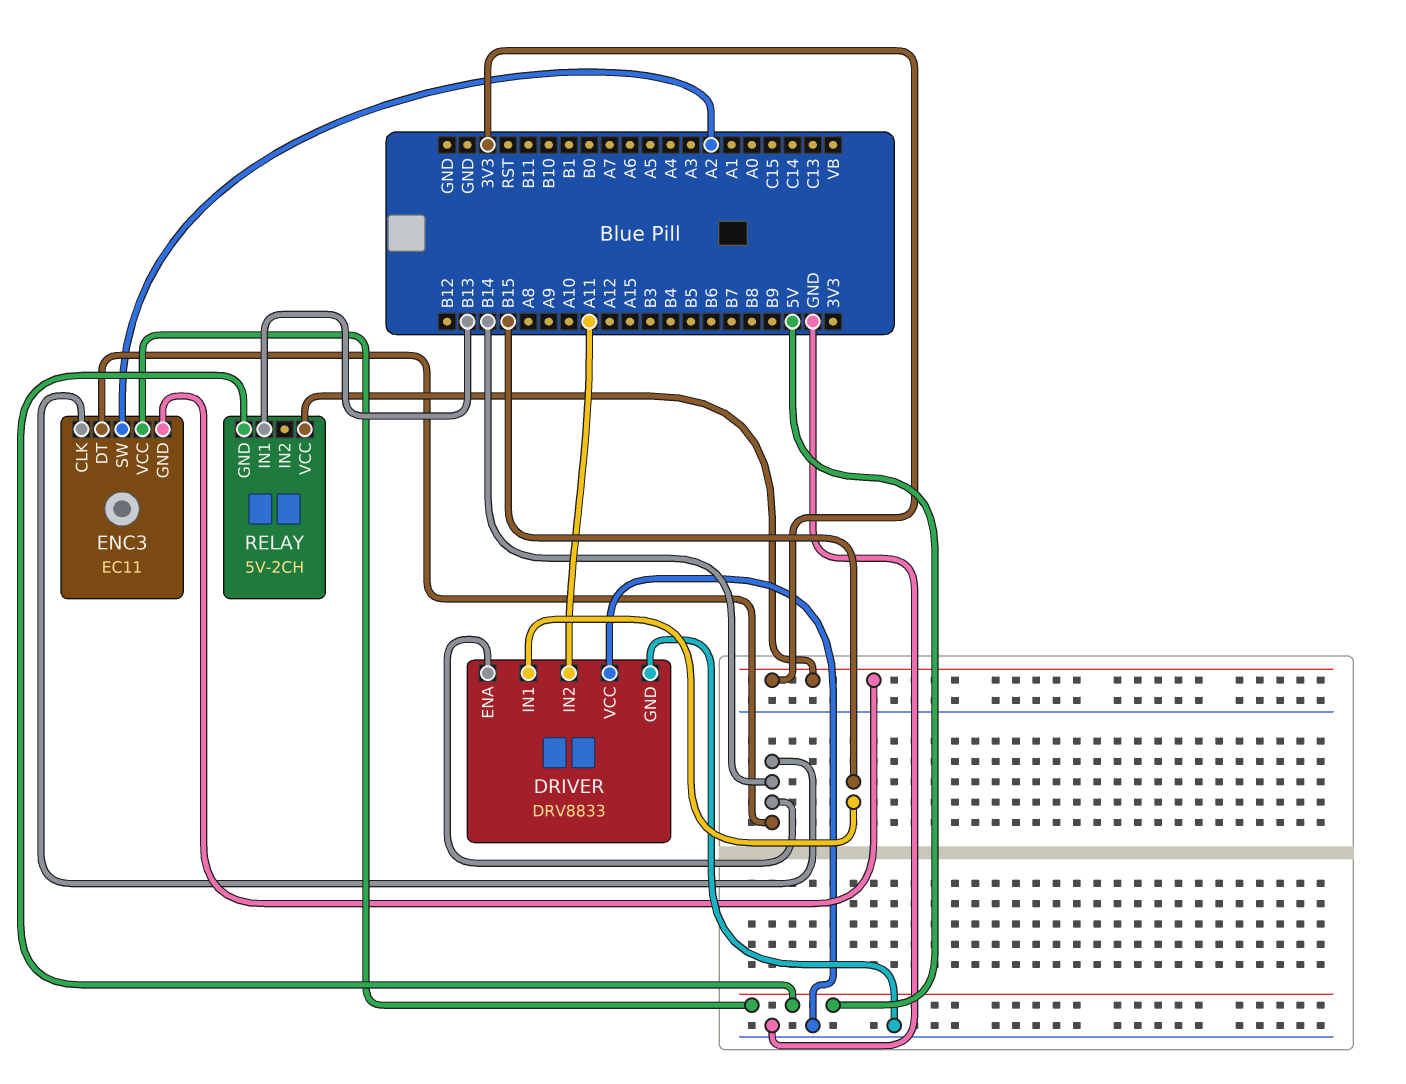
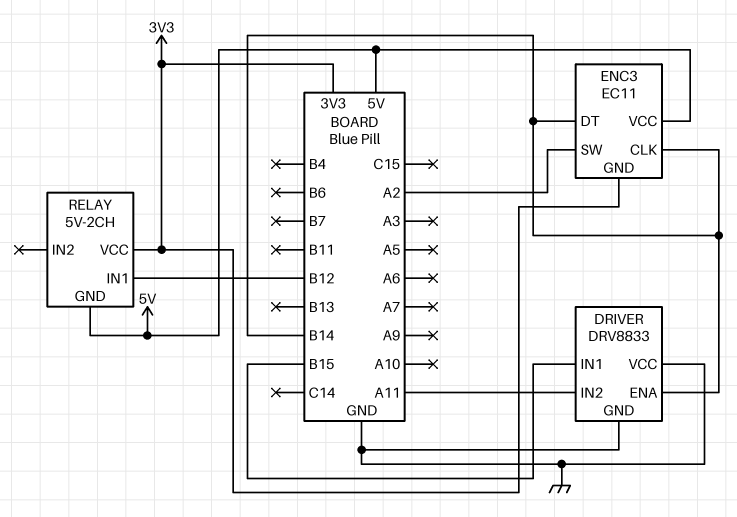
RELAY pin IN1: B13 -> B12

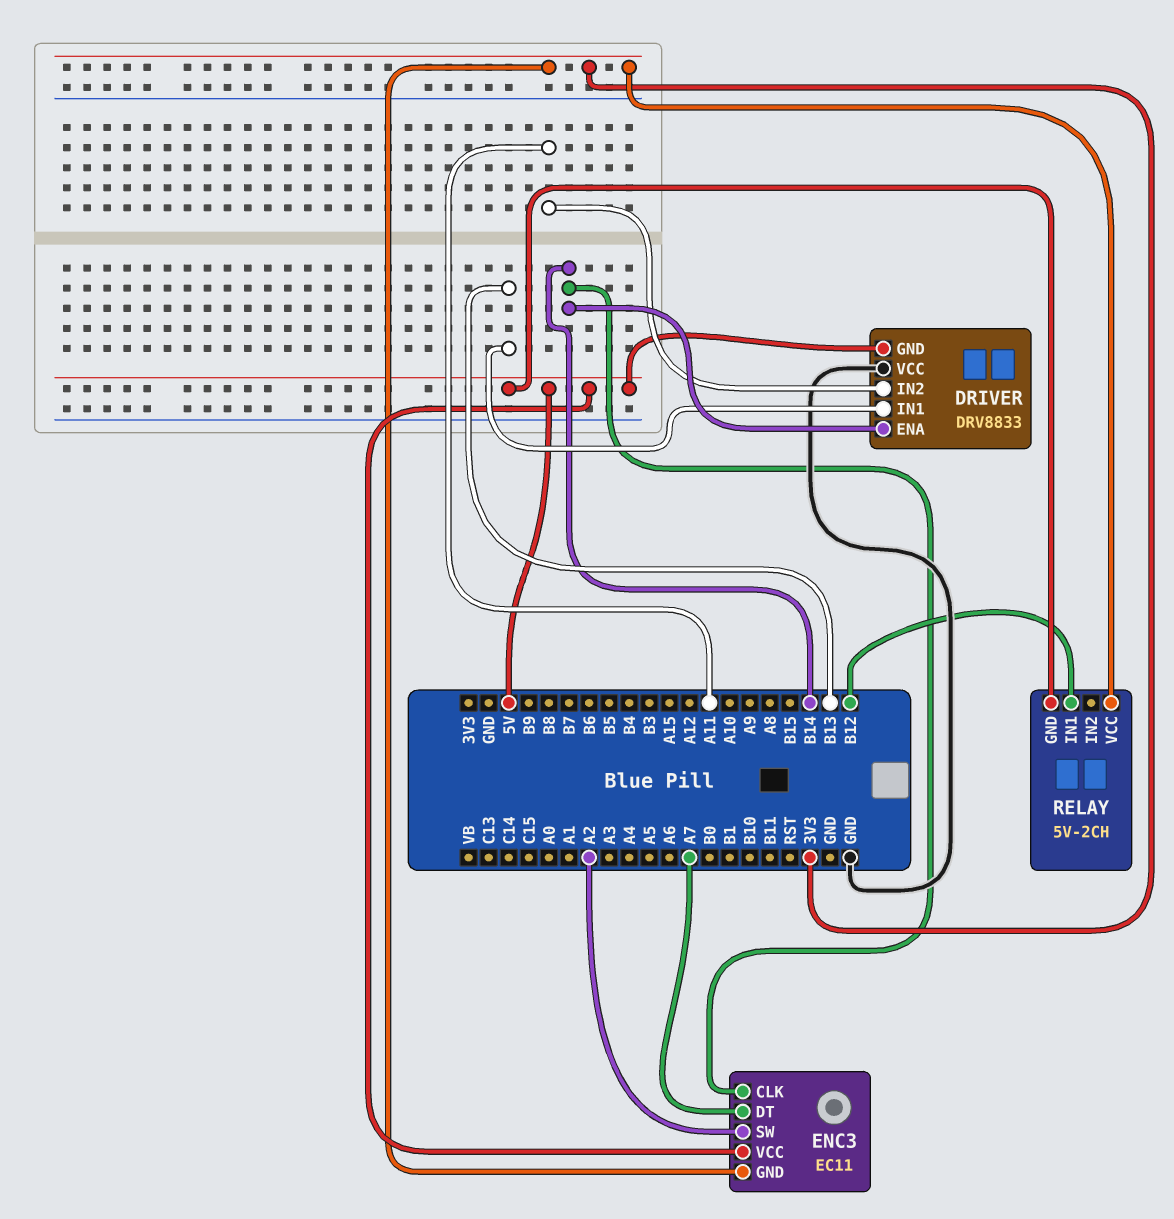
DRIVER pin GND: GND -> 5V
DRIVER pin IN1: B15 -> B13
ENC3 pin DT: B14 -> A7

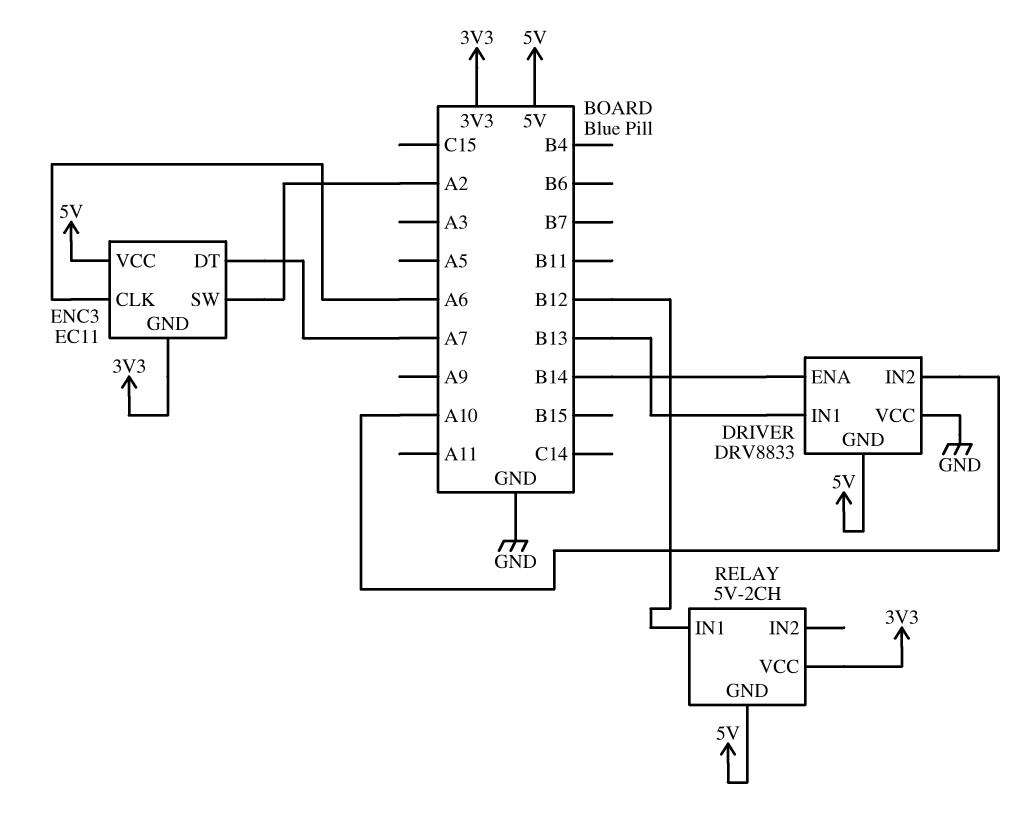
DRIVER pin IN2: A11 -> A10
ENC3 pin CLK: B14 -> A6

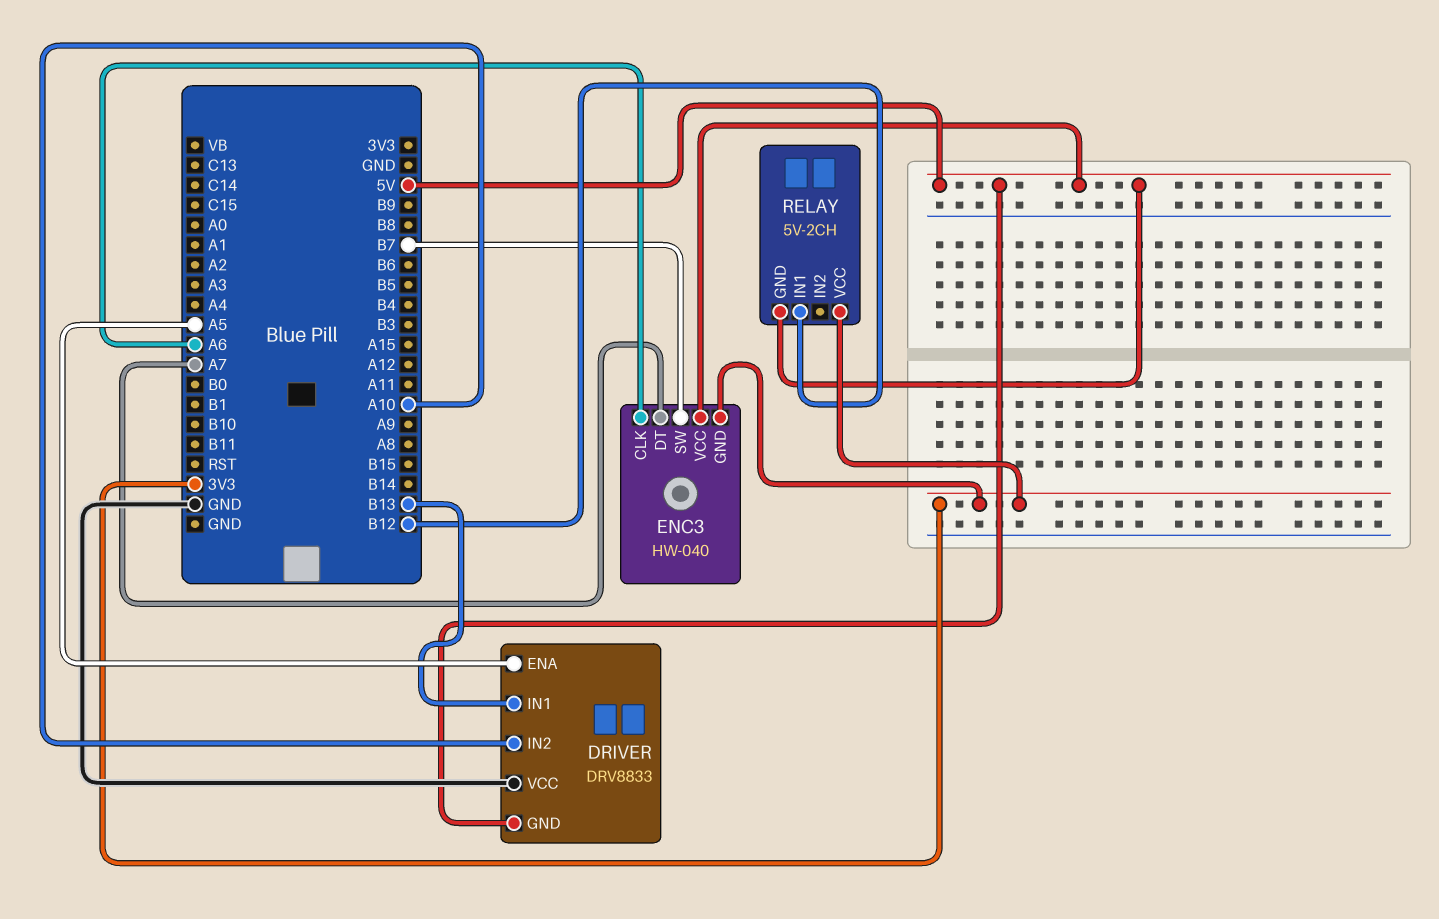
DRIVER pin ENA: B14 -> A5
ENC3: EC11 -> HW-040
ENC3 pin SW: A2 -> B7

